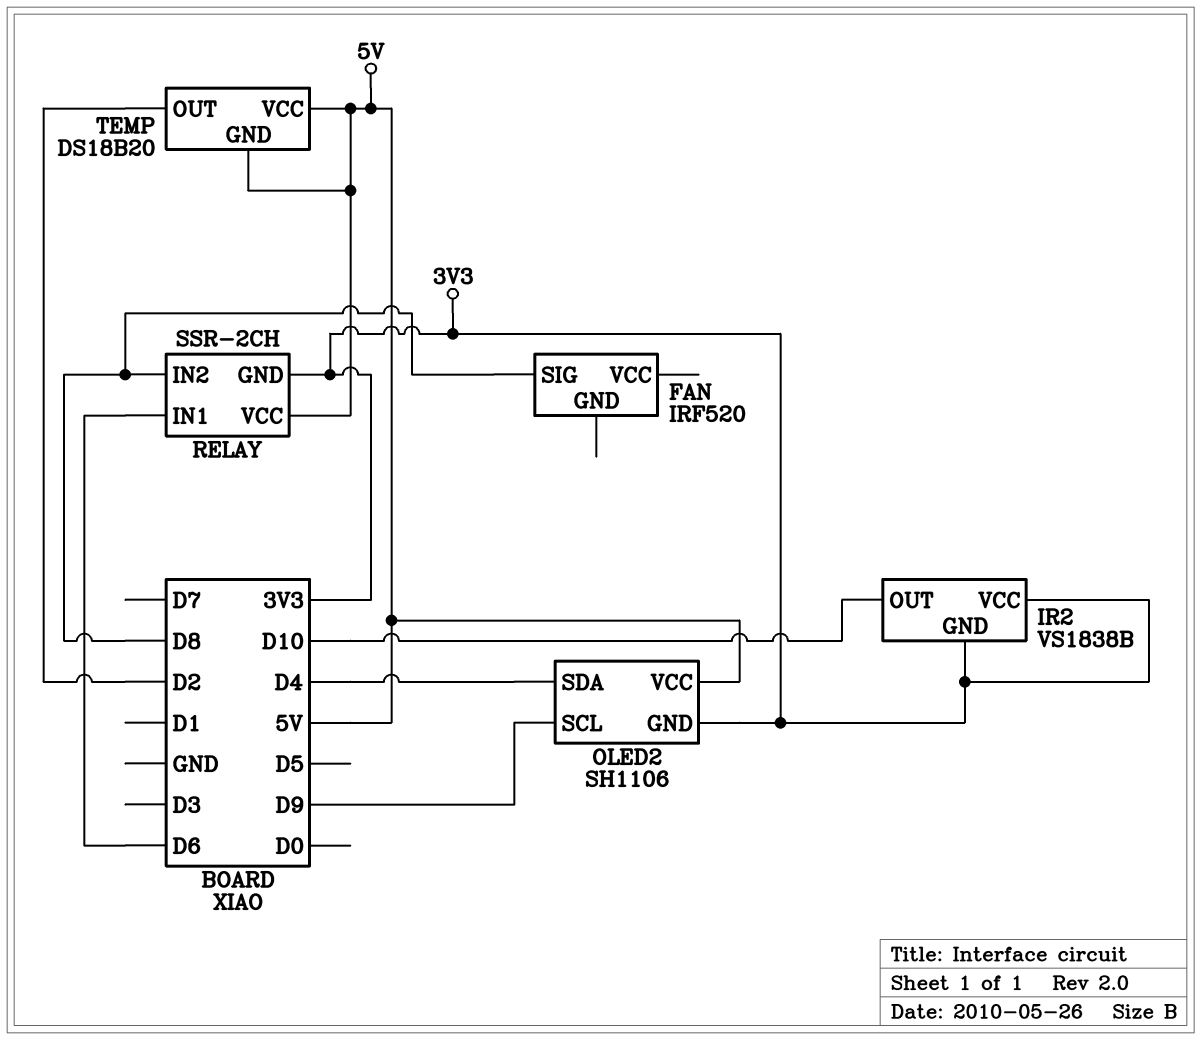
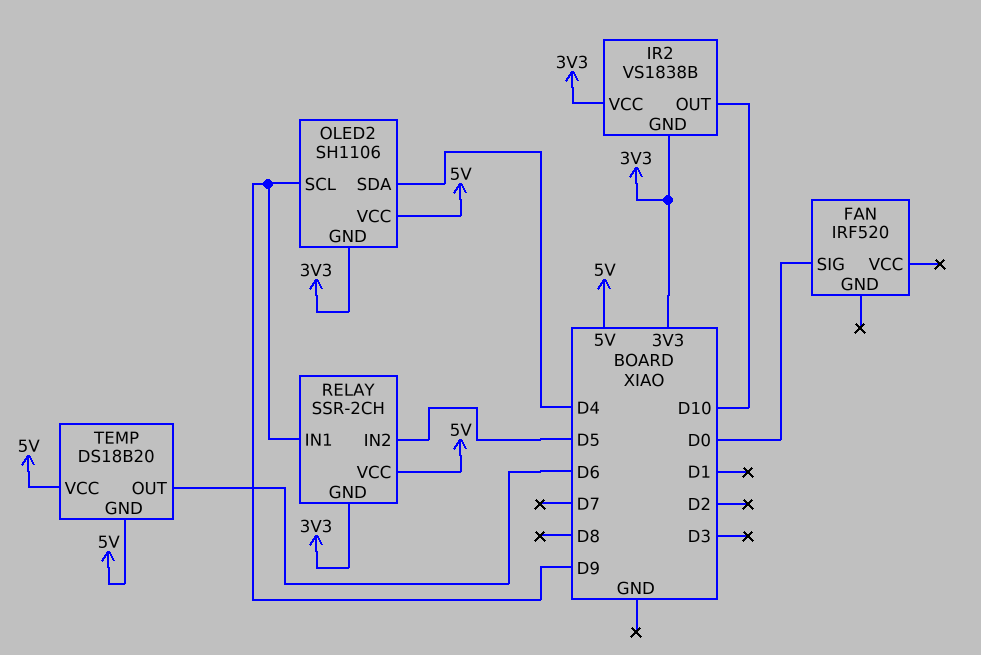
FAN pin SIG: D8 -> D0
RELAY pin IN1: D6 -> D9
RELAY pin IN2: D8 -> D5
TEMP pin OUT: D2 -> D6

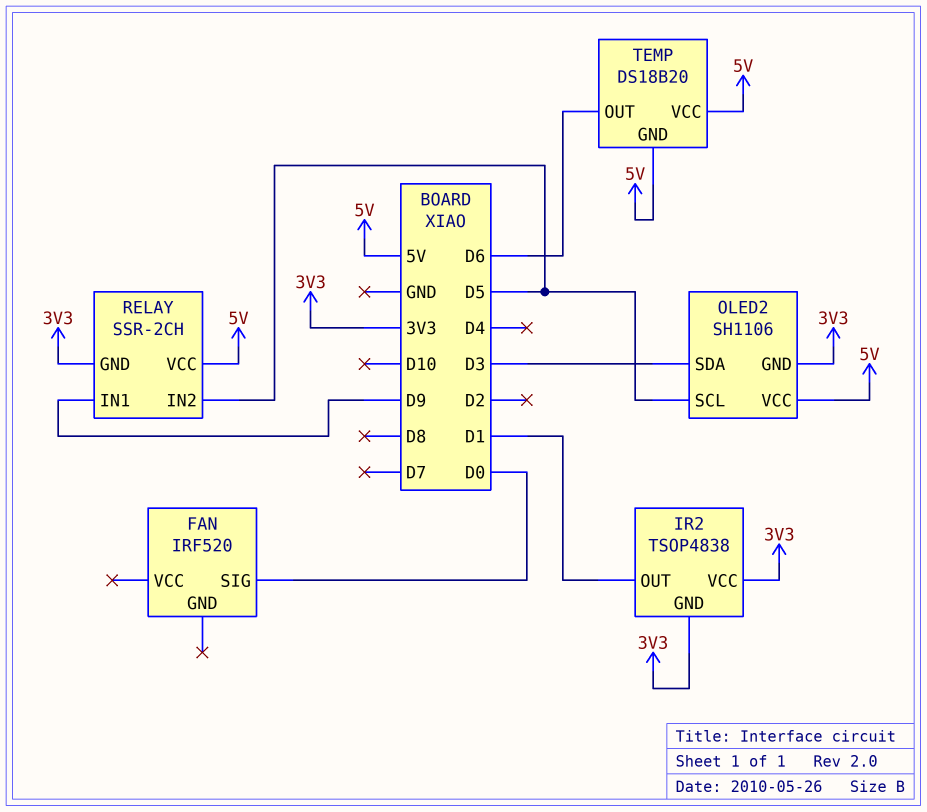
IR2: VS1838B -> TSOP4838
IR2 pin OUT: D10 -> D1
OLED2 pin SCL: D9 -> D5
OLED2 pin SDA: D4 -> D3

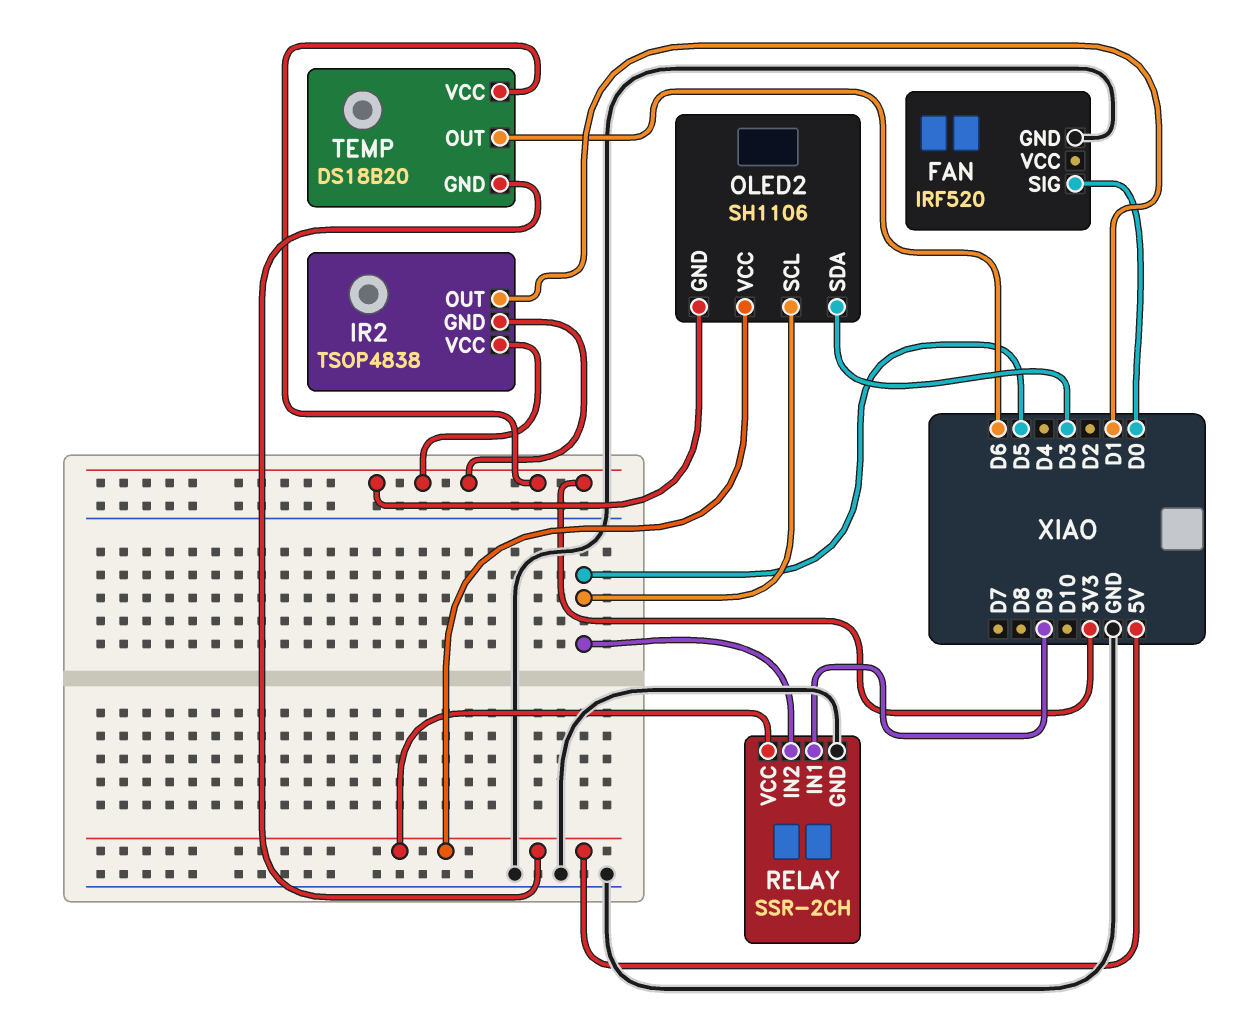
FAN pin GND: none -> GND
RELAY pin GND: 3V3 -> GND
TEMP pin VCC: 5V -> 3V3

